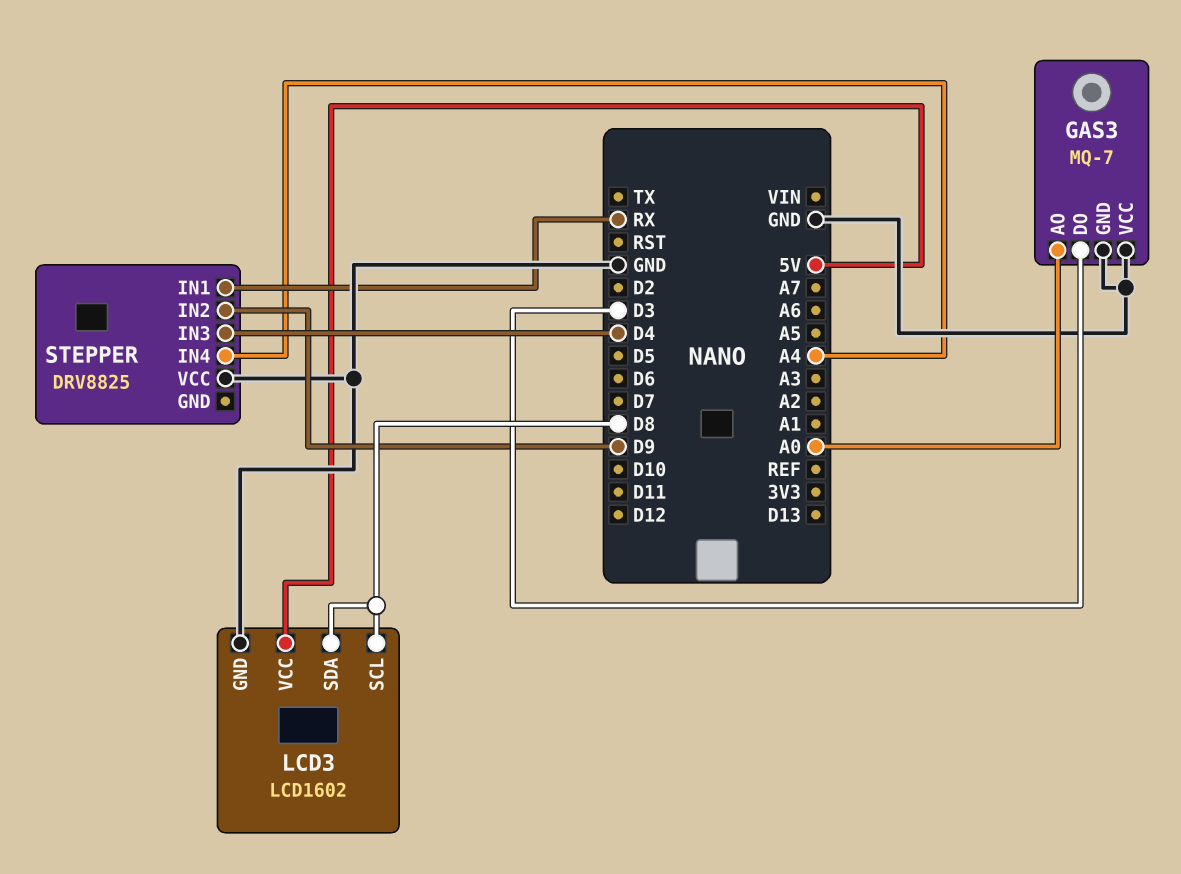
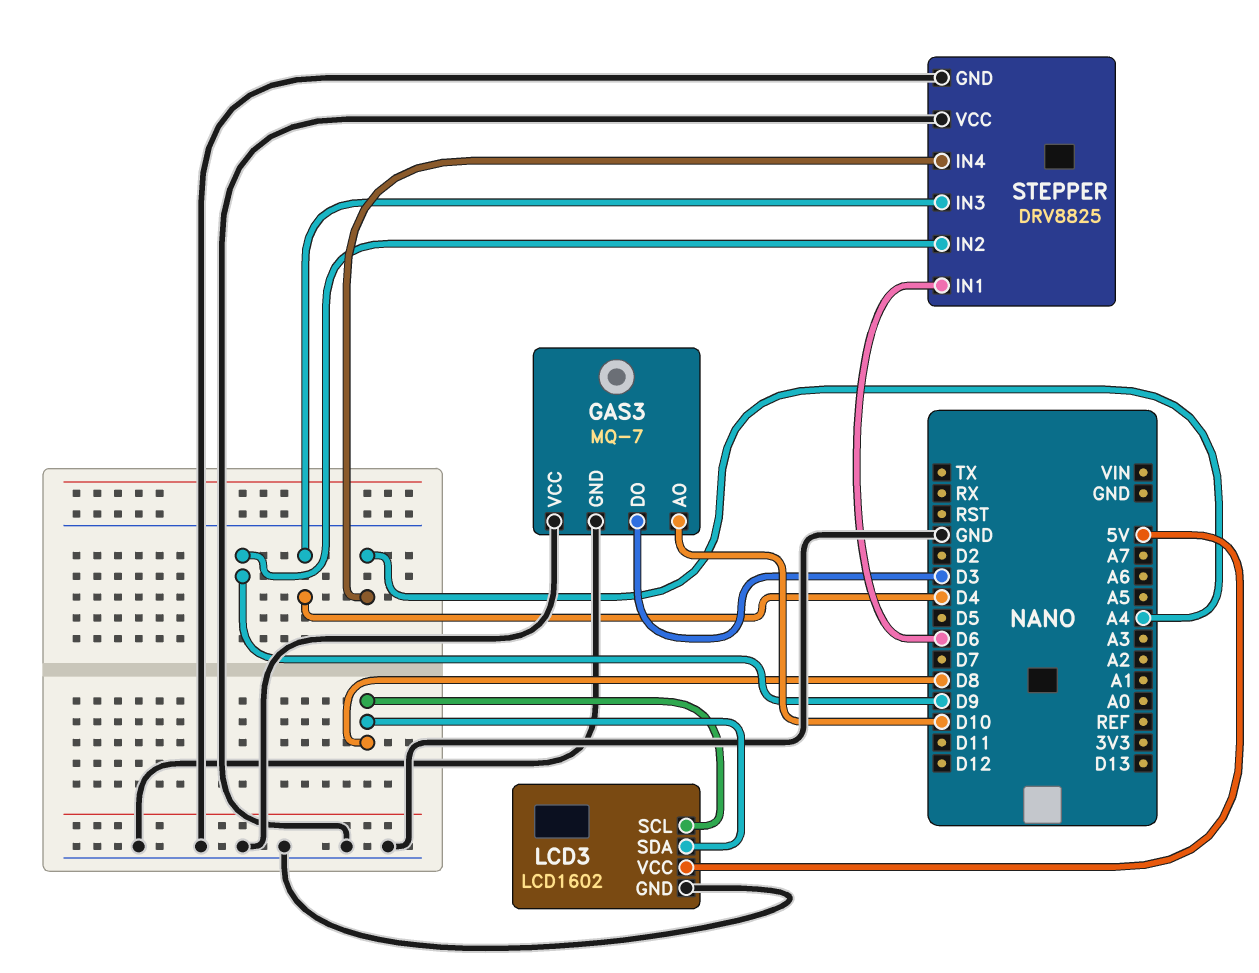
GAS3 pin AO: A0 -> D10
STEPPER pin GND: none -> GND
STEPPER pin IN1: RX -> D6

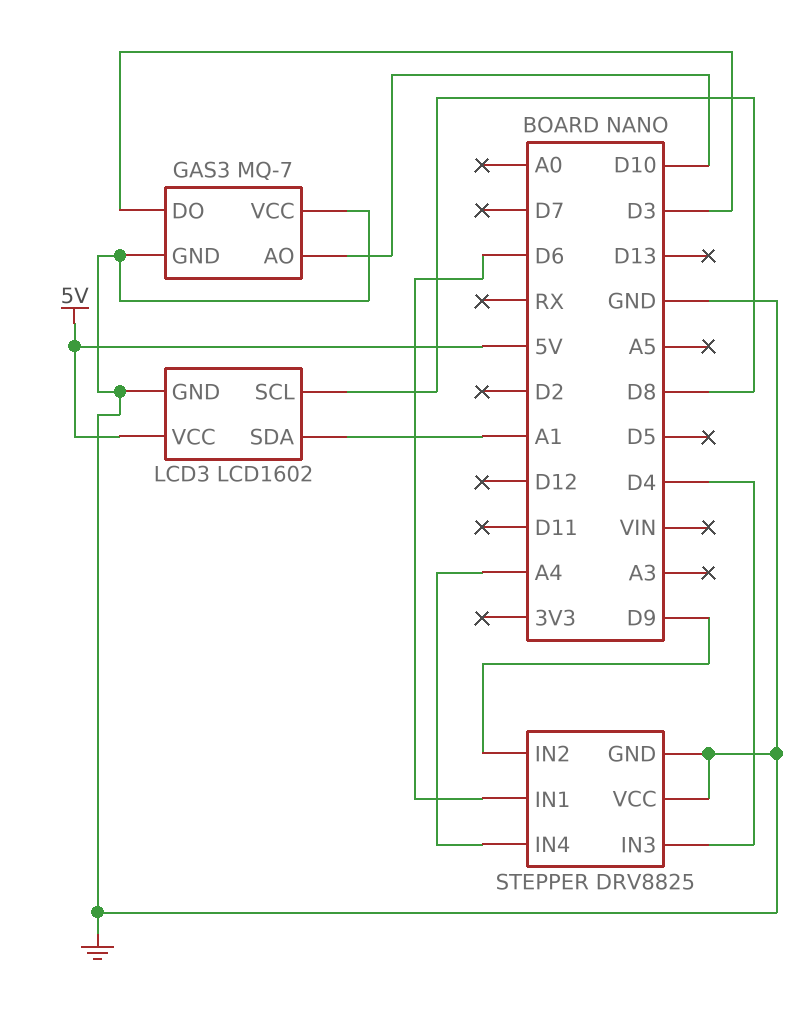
LCD3 pin SDA: D8 -> A1

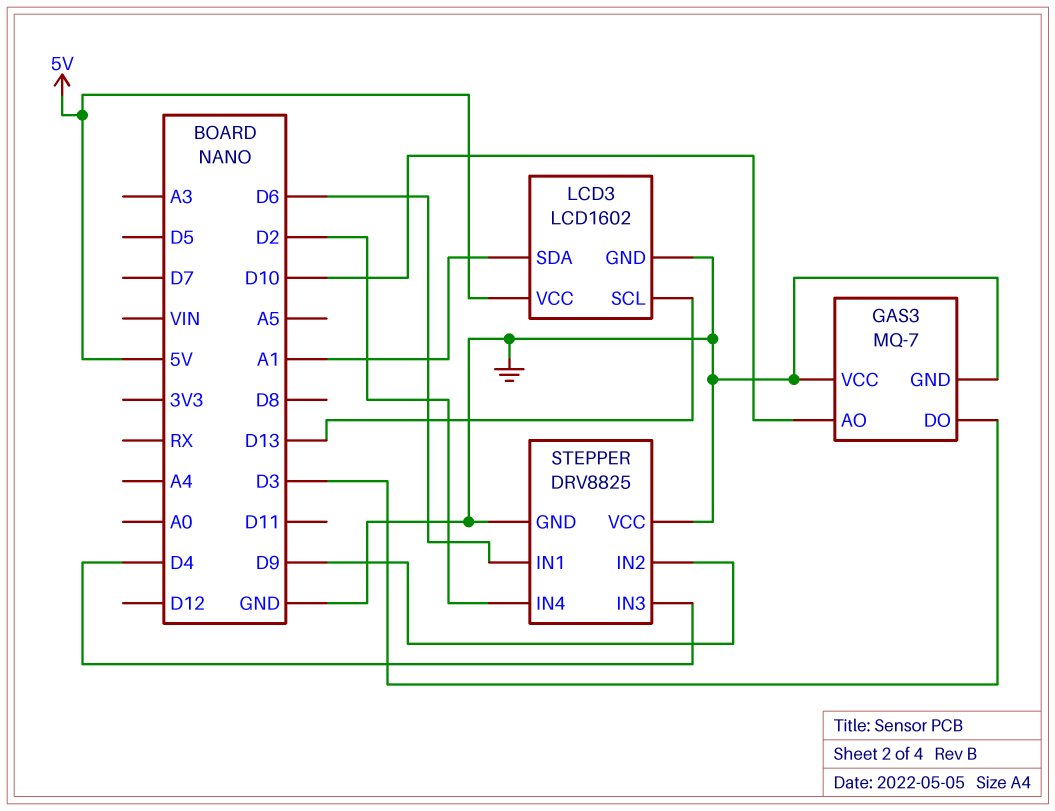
LCD3 pin SCL: D8 -> D13
STEPPER pin IN4: A4 -> D2

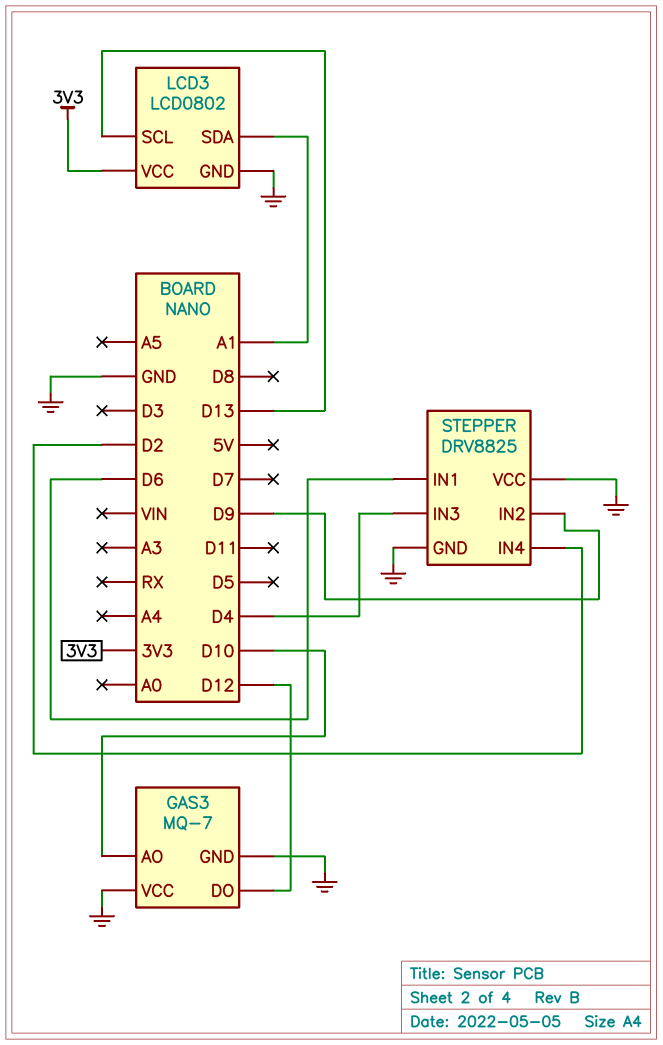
GAS3 pin DO: D3 -> D12
LCD3: LCD1602 -> LCD0802
LCD3 pin VCC: 5V -> 3V3

